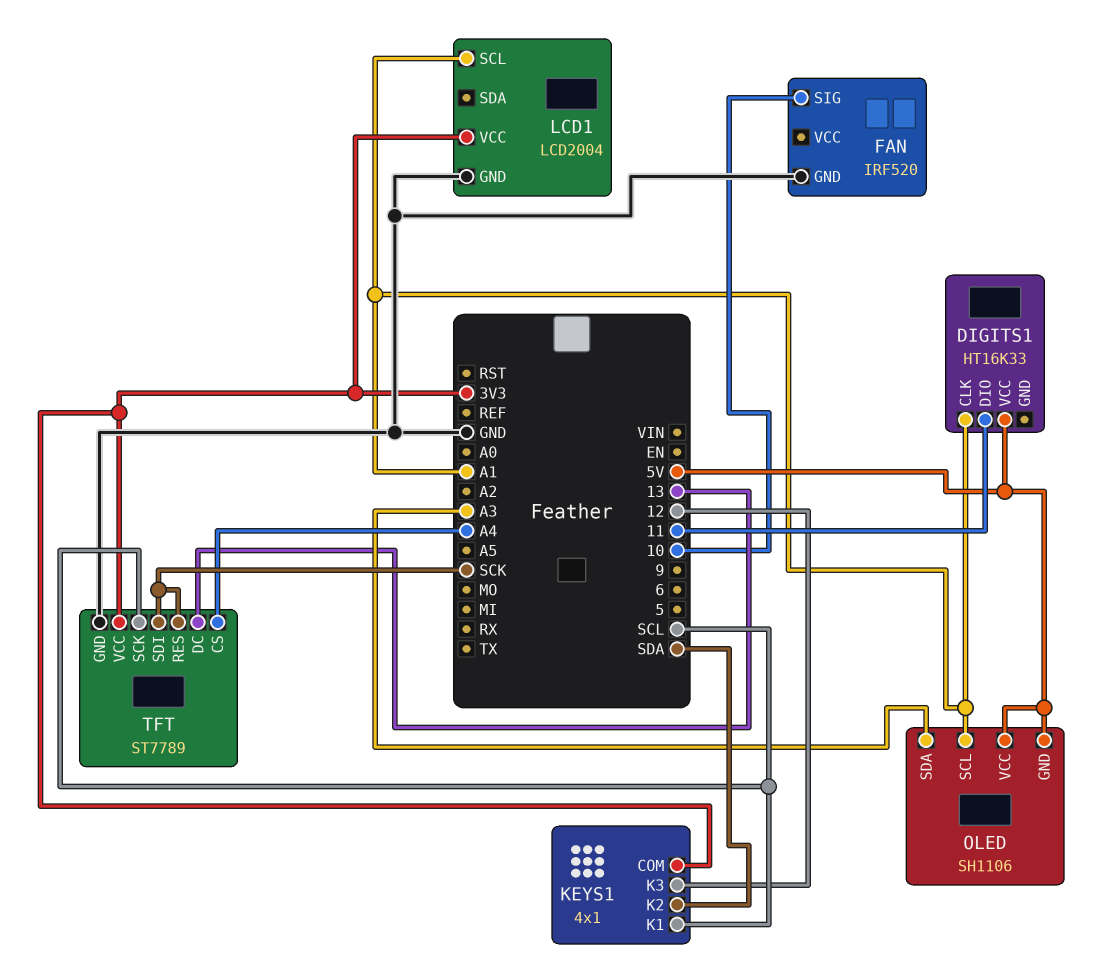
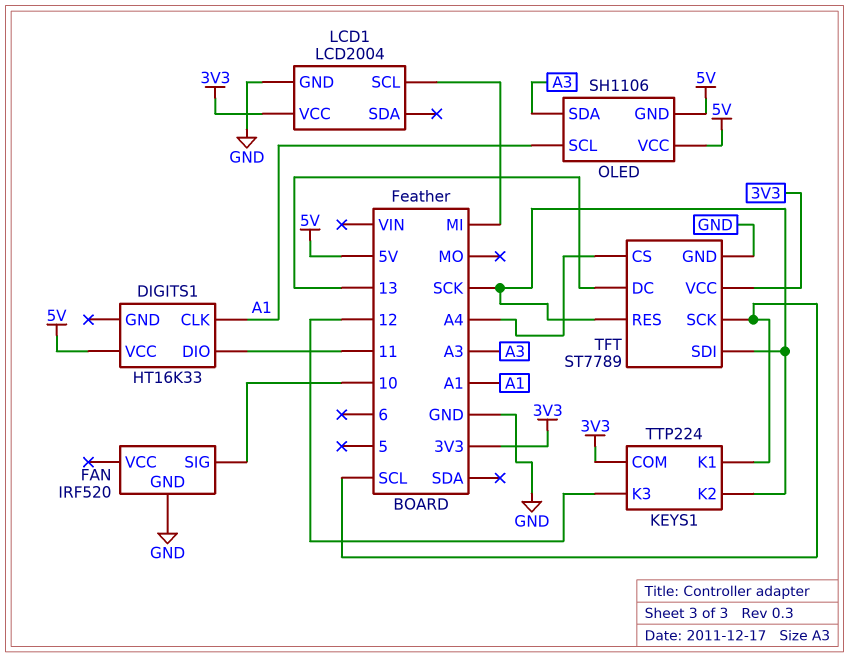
KEYS1: 4x1 -> TTP224
KEYS1 pin K2: SDA -> SCK
LCD1 pin SCL: A1 -> MI

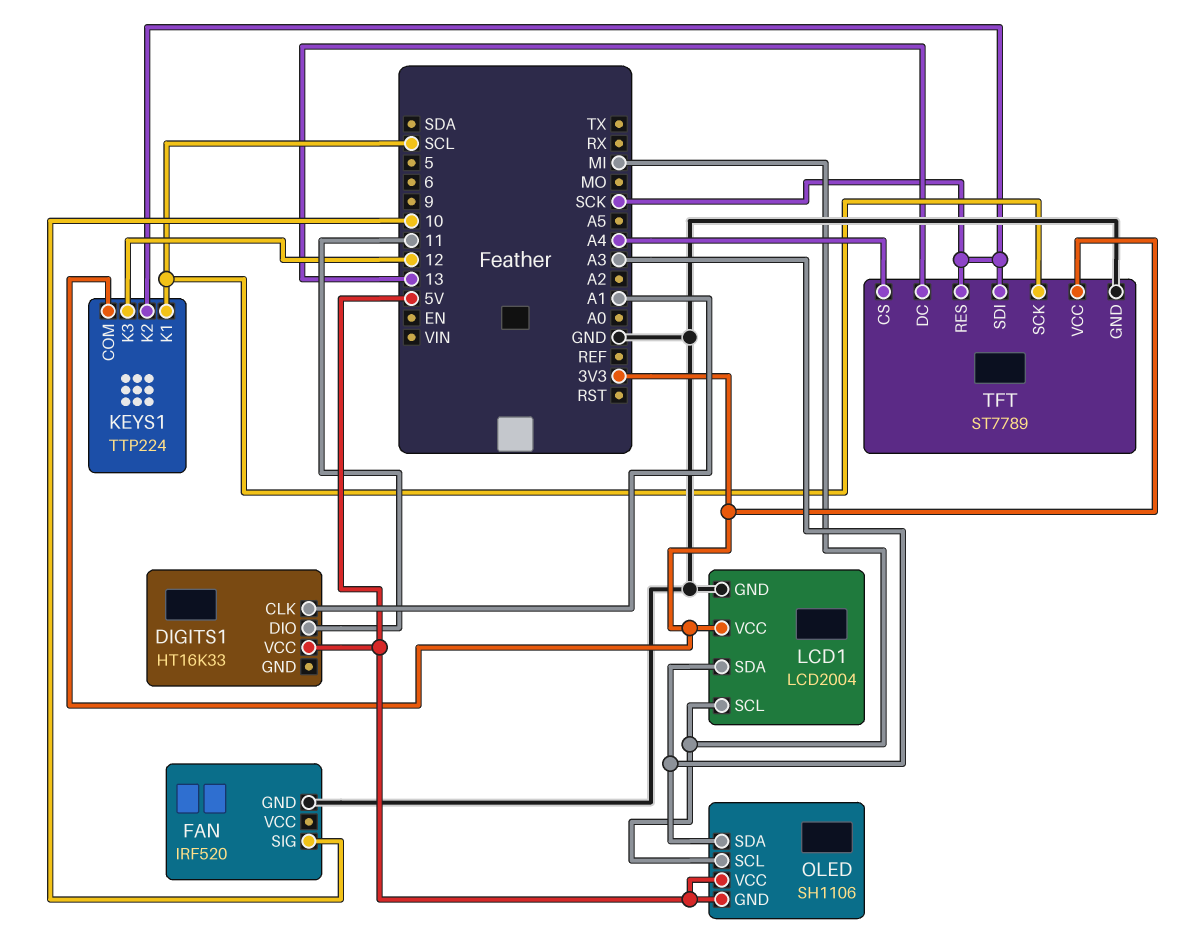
LCD1 pin SDA: none -> A3
OLED pin SCL: A1 -> MI

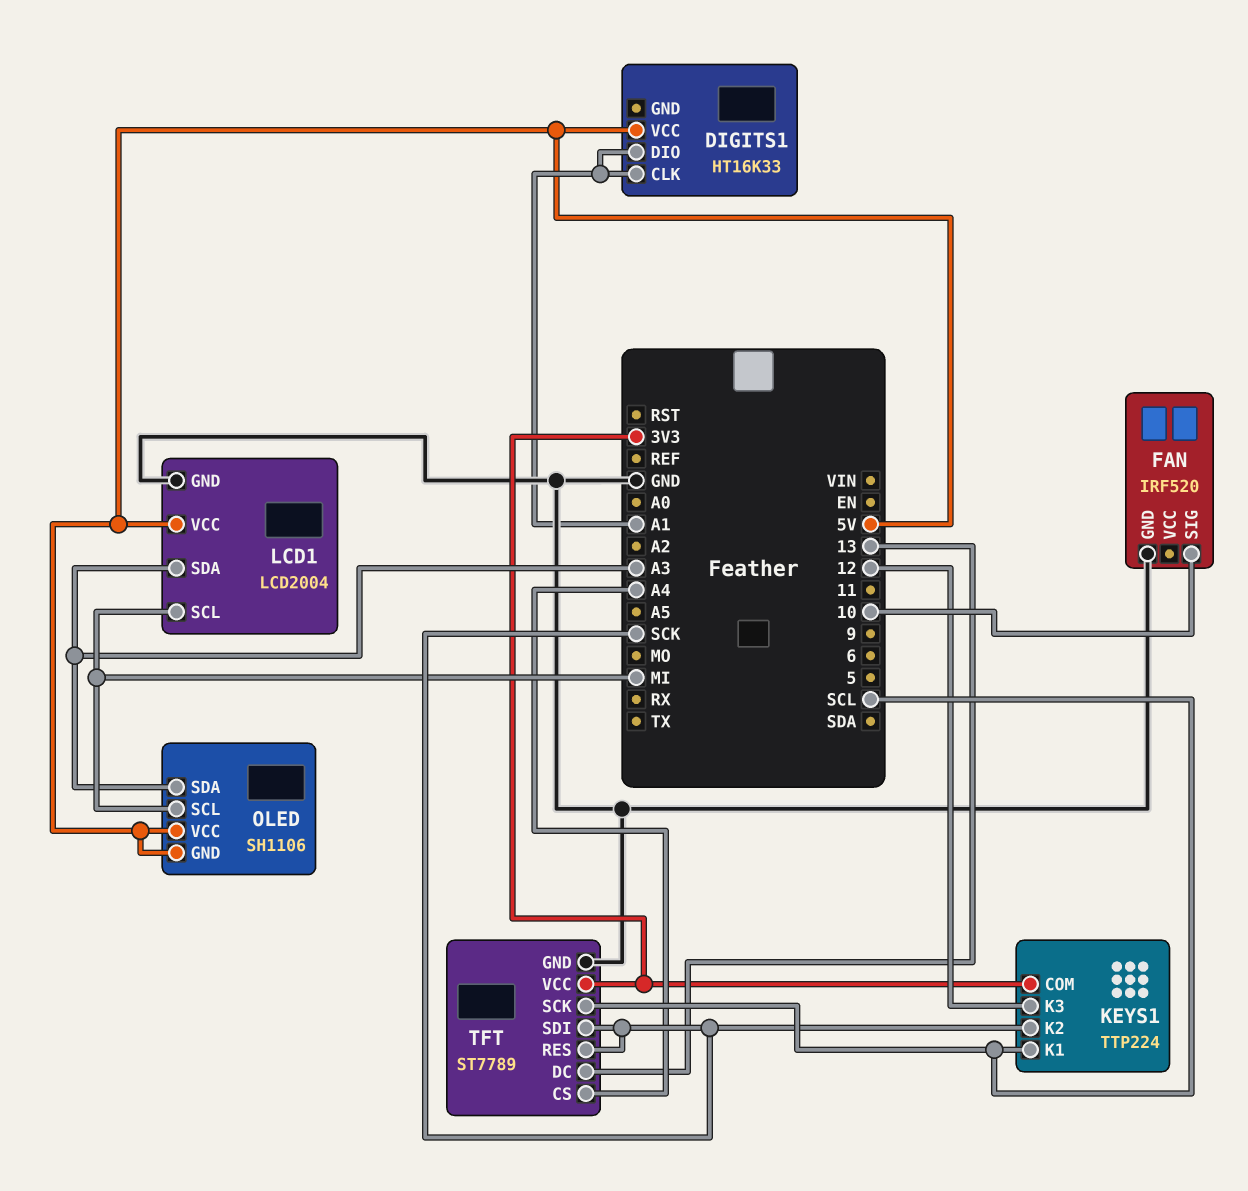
DIGITS1 pin DIO: 11 -> A1
LCD1 pin VCC: 3V3 -> 5V

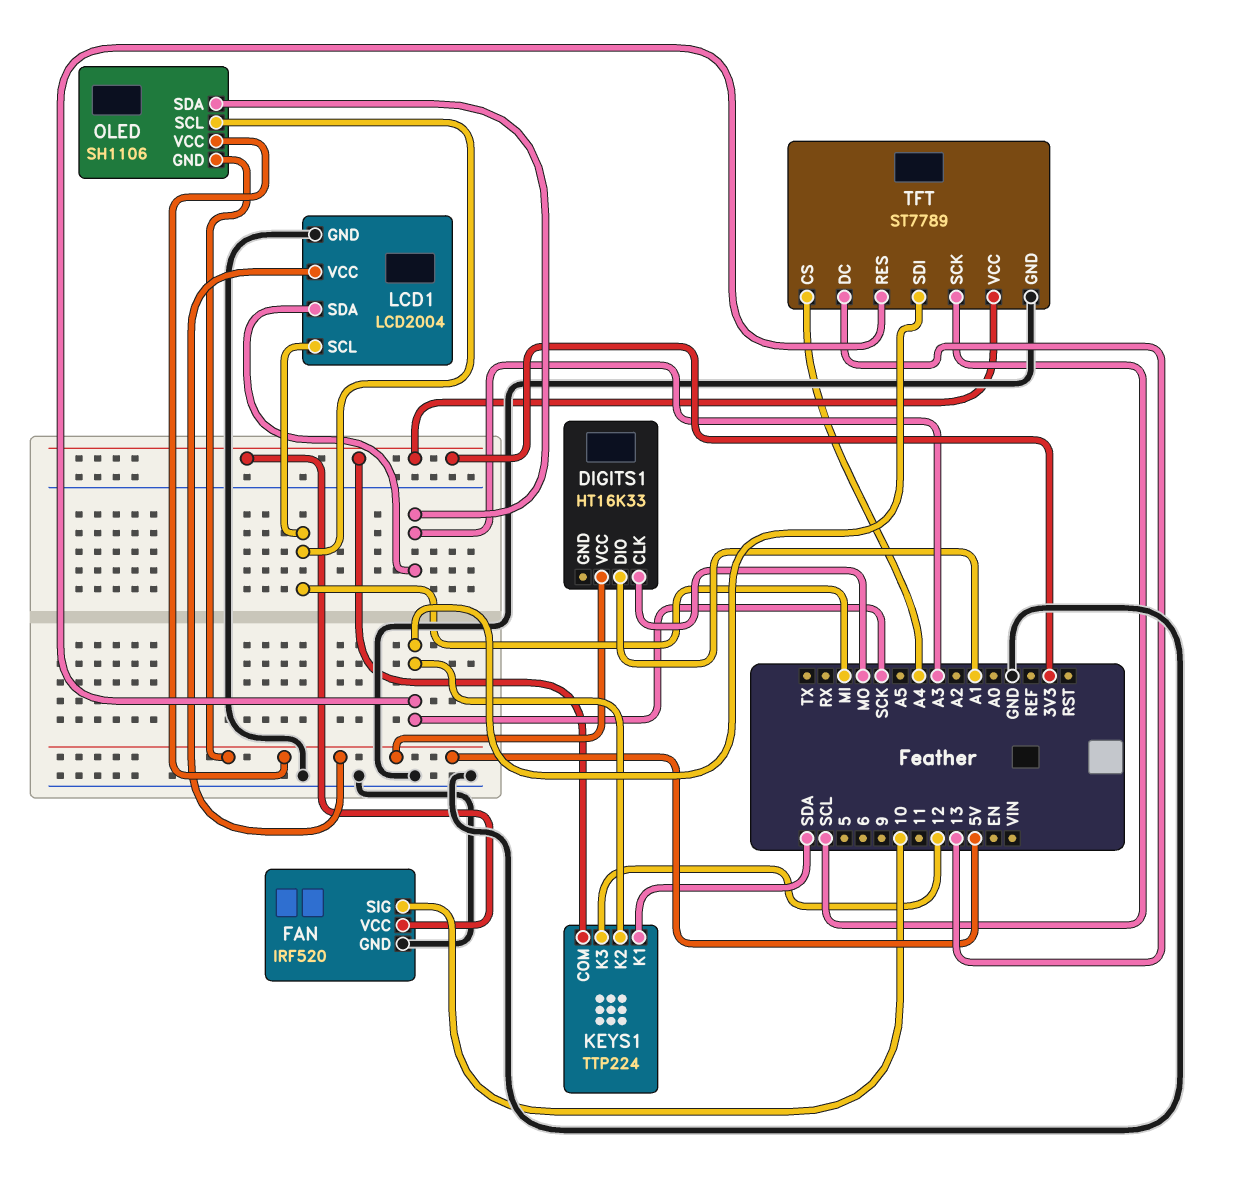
DIGITS1 pin CLK: A1 -> MO
FAN pin VCC: none -> 3V3
KEYS1 pin K1: SCL -> SDA

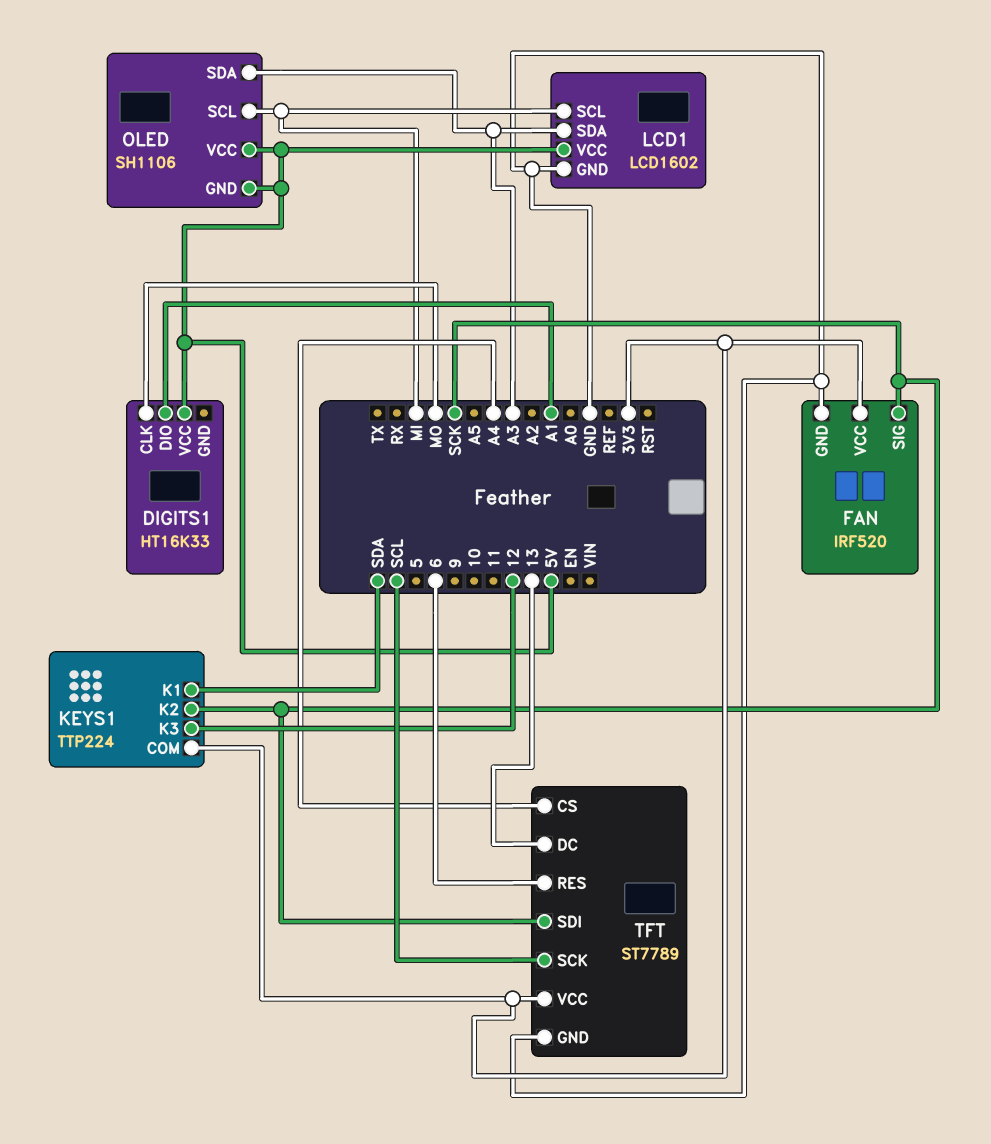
FAN pin SIG: 10 -> SCK
LCD1: LCD2004 -> LCD1602
TFT pin RES: SCK -> 6

